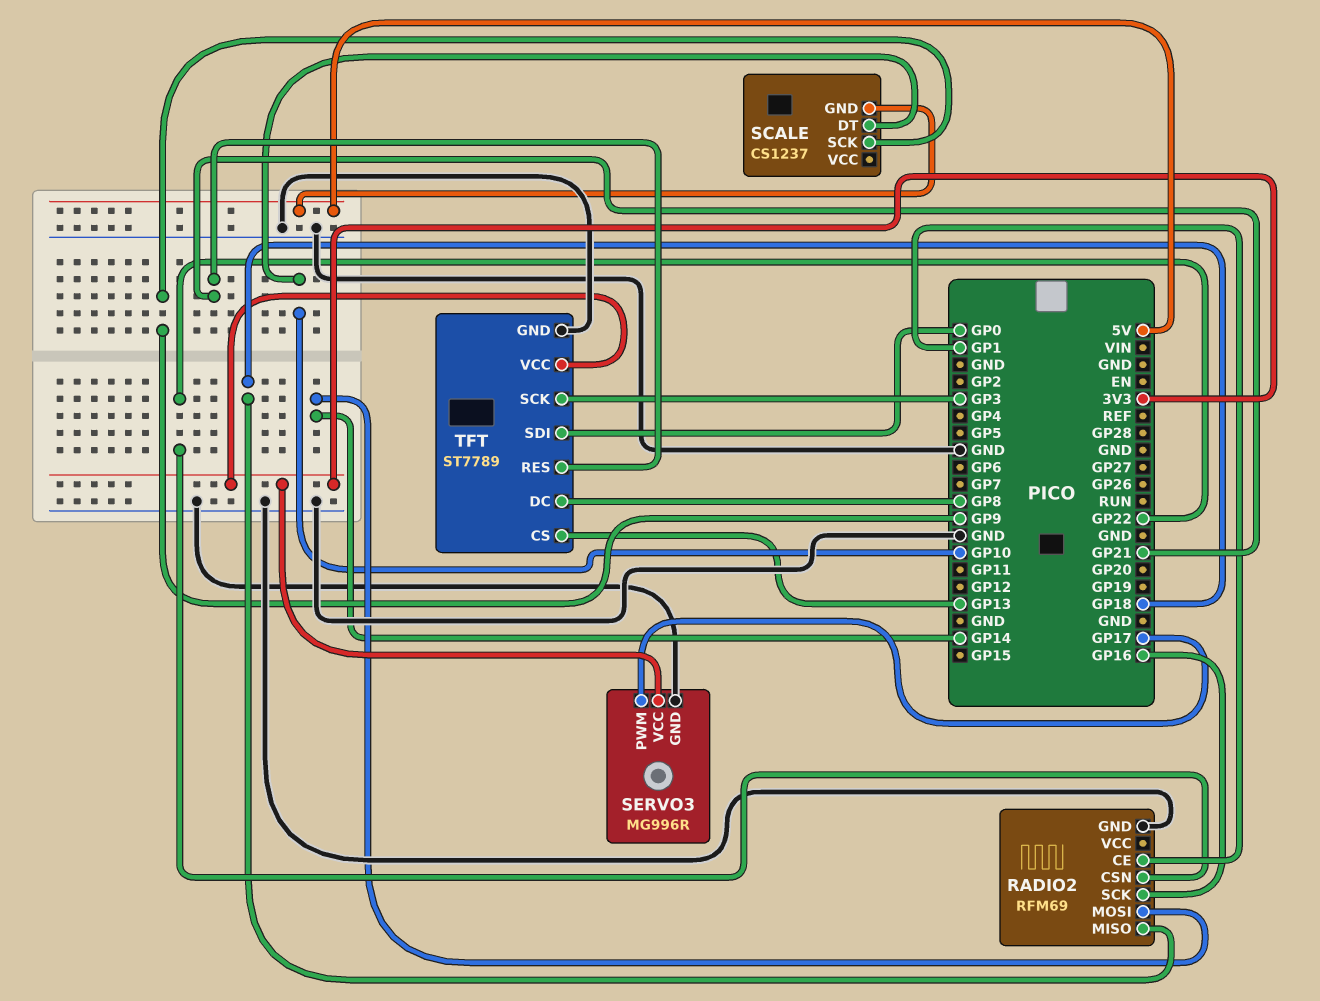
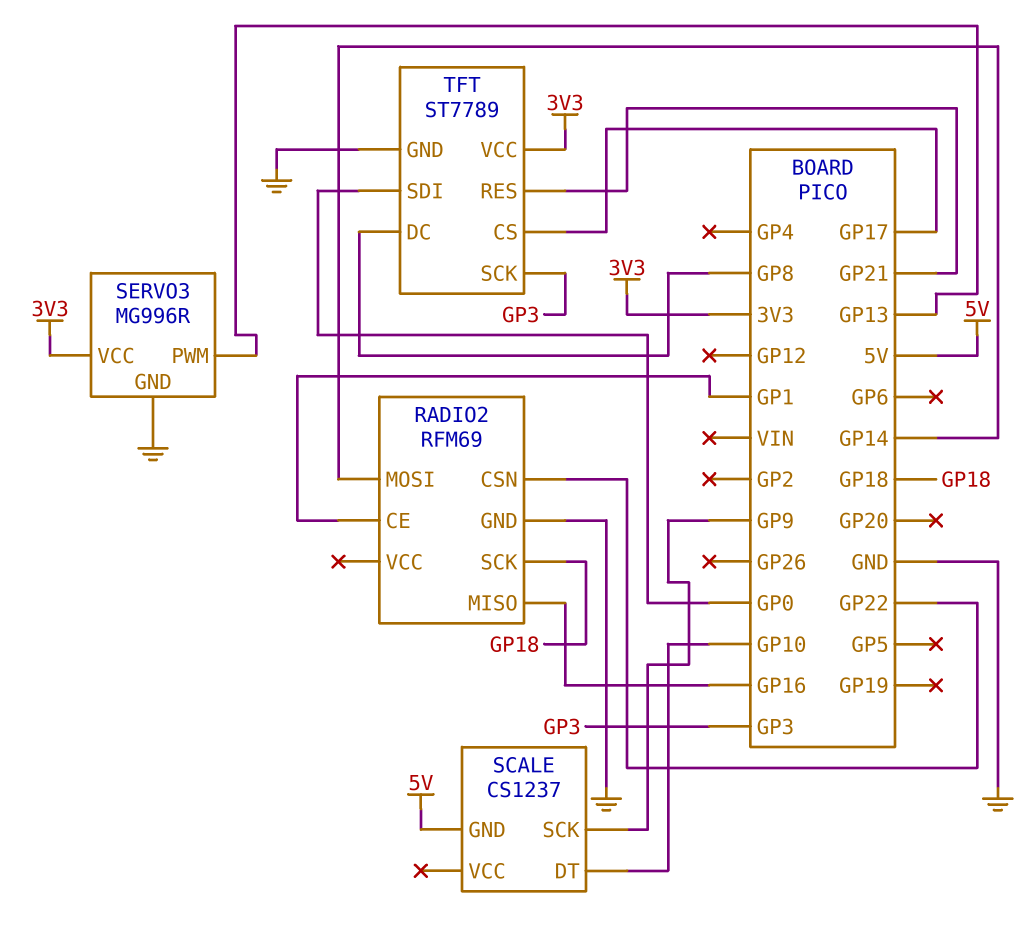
RADIO2 pin MISO: GP18 -> GP16
RADIO2 pin SCK: GP16 -> GP18
SERVO3 pin PWM: GP17 -> GP13
TFT pin CS: GP13 -> GP17

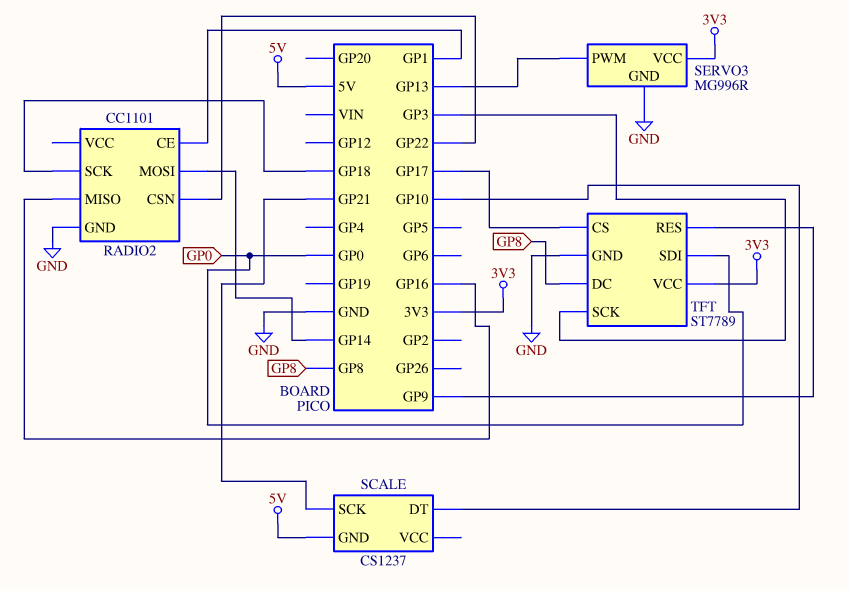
RADIO2: RFM69 -> CC1101
SCALE pin SCK: GP9 -> GP21
TFT pin RES: GP21 -> GP9

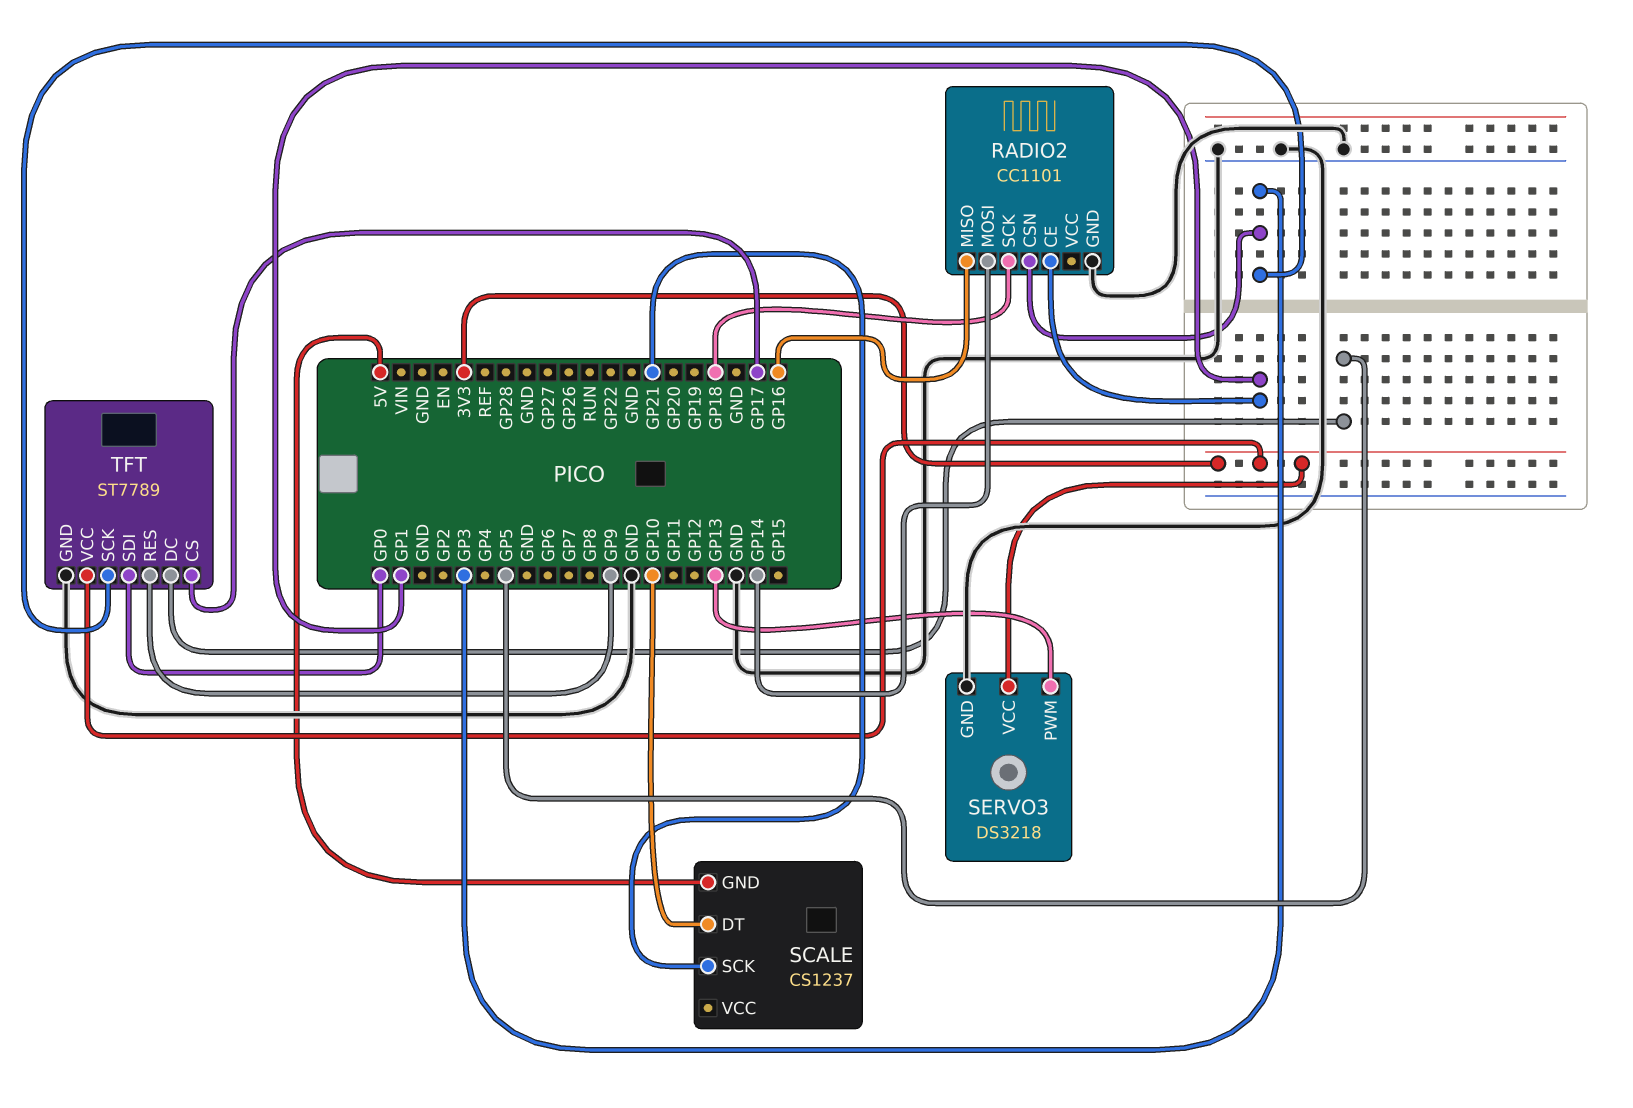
RADIO2 pin CSN: GP22 -> GP3
SERVO3: MG996R -> DS3218
TFT pin DC: GP8 -> GP5

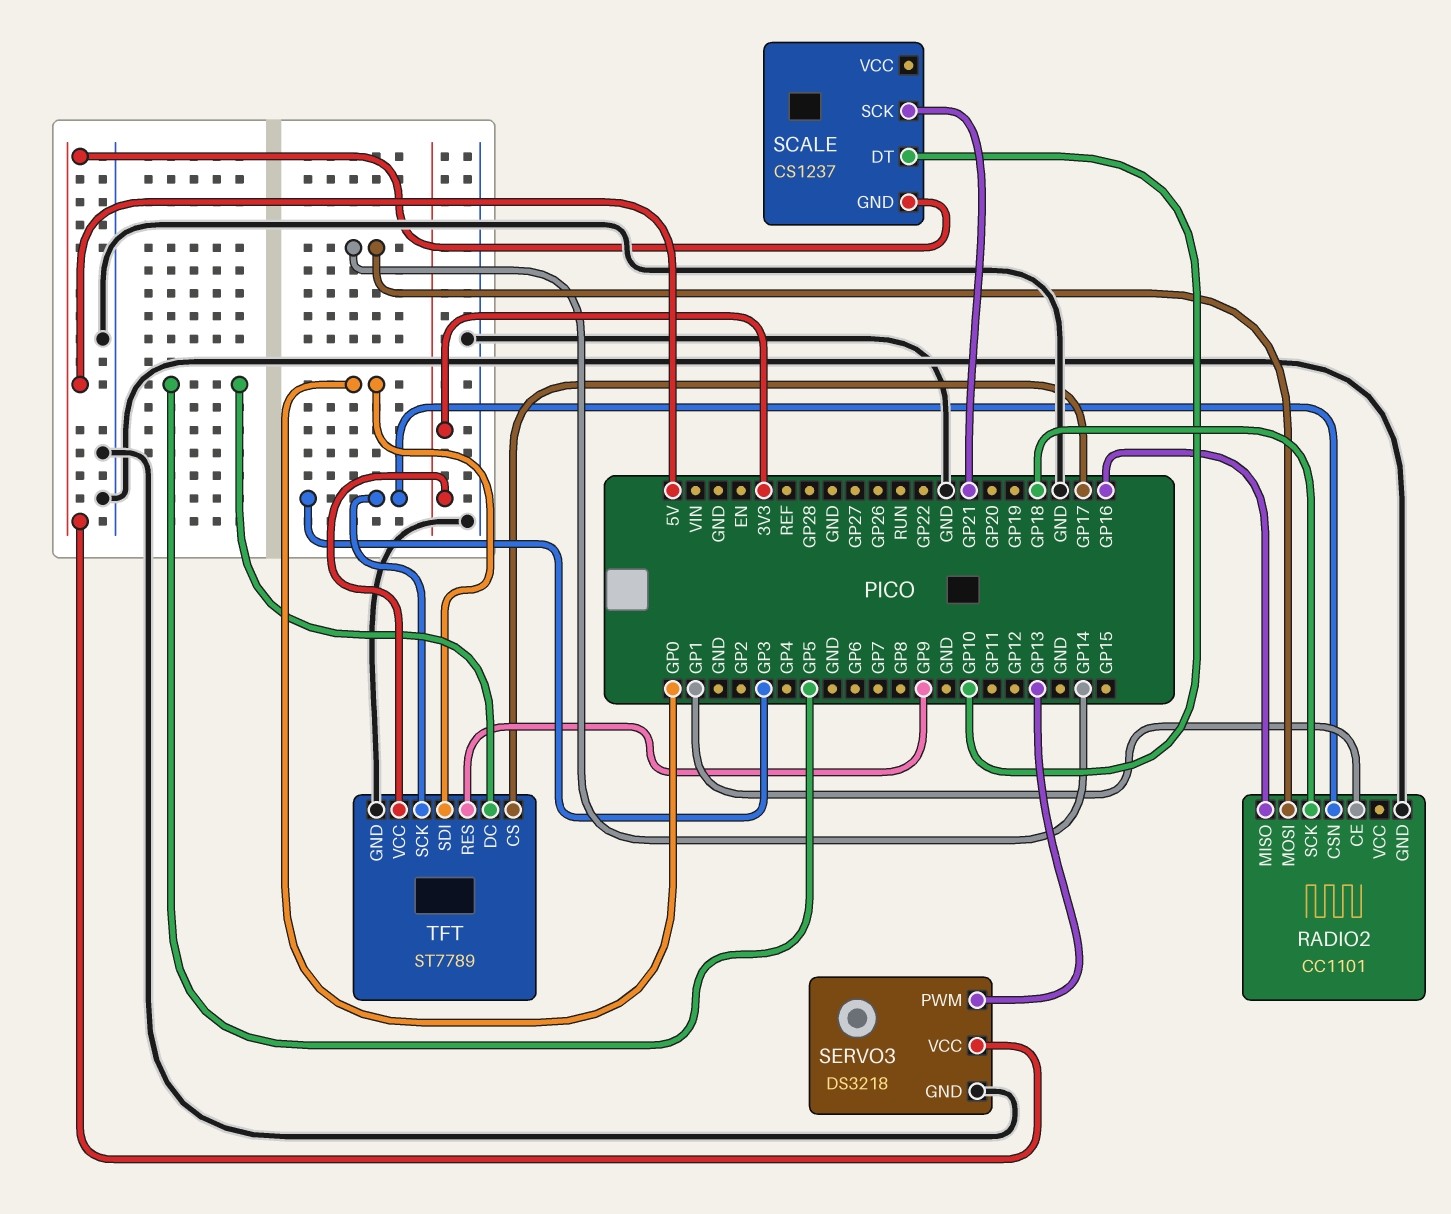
SERVO3 pin VCC: 3V3 -> 5V

